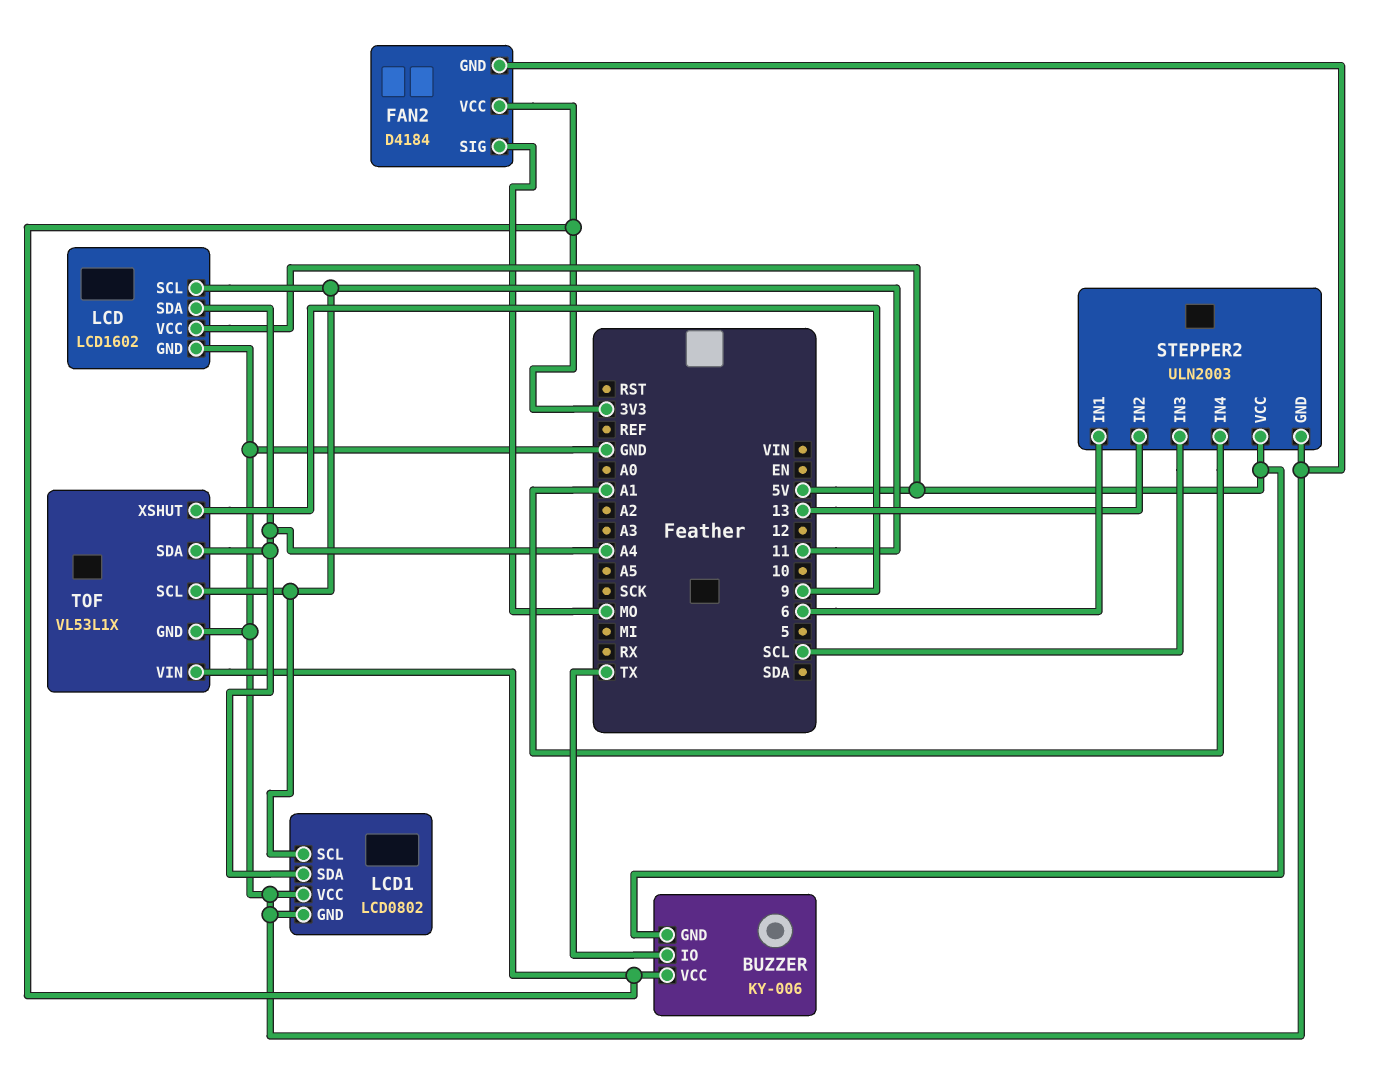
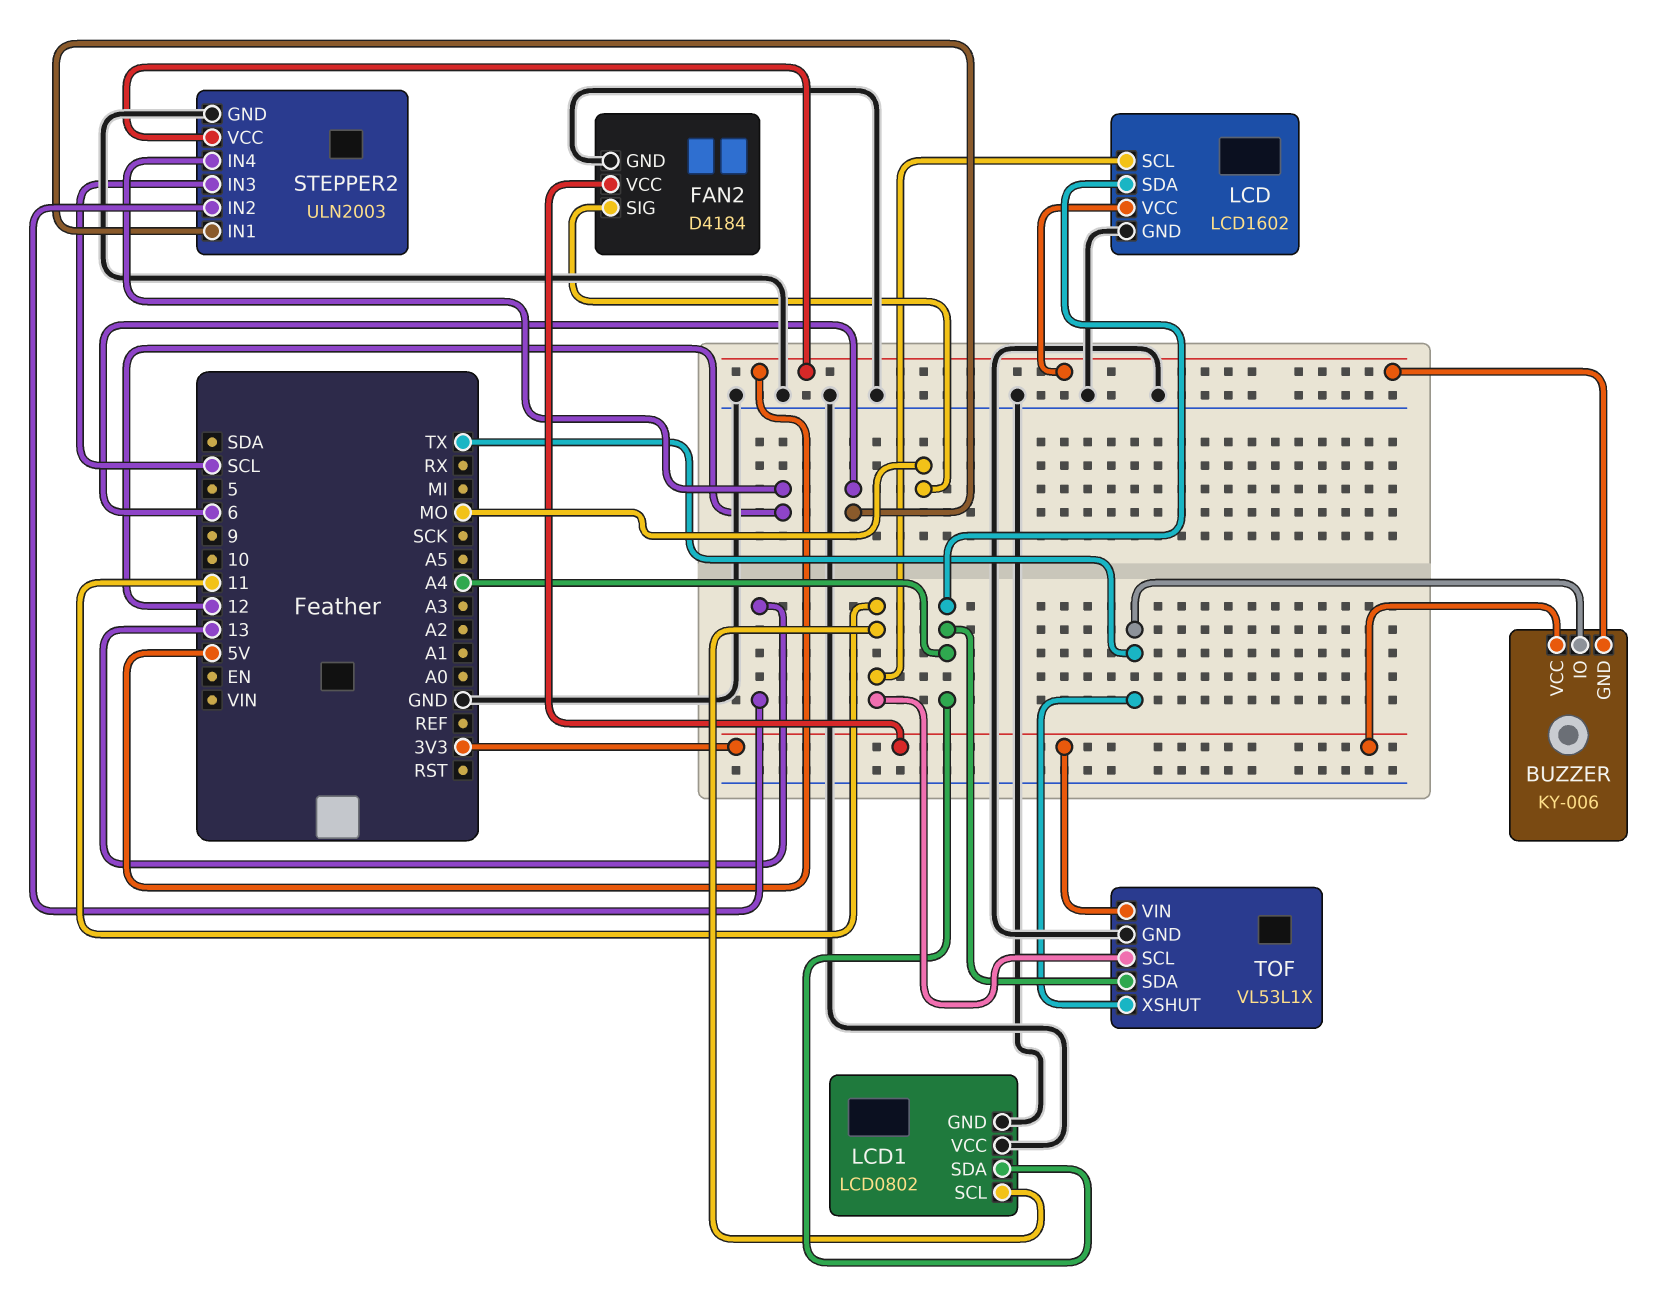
STEPPER2 pin IN4: A1 -> 12
TOF pin XSHUT: 9 -> TX

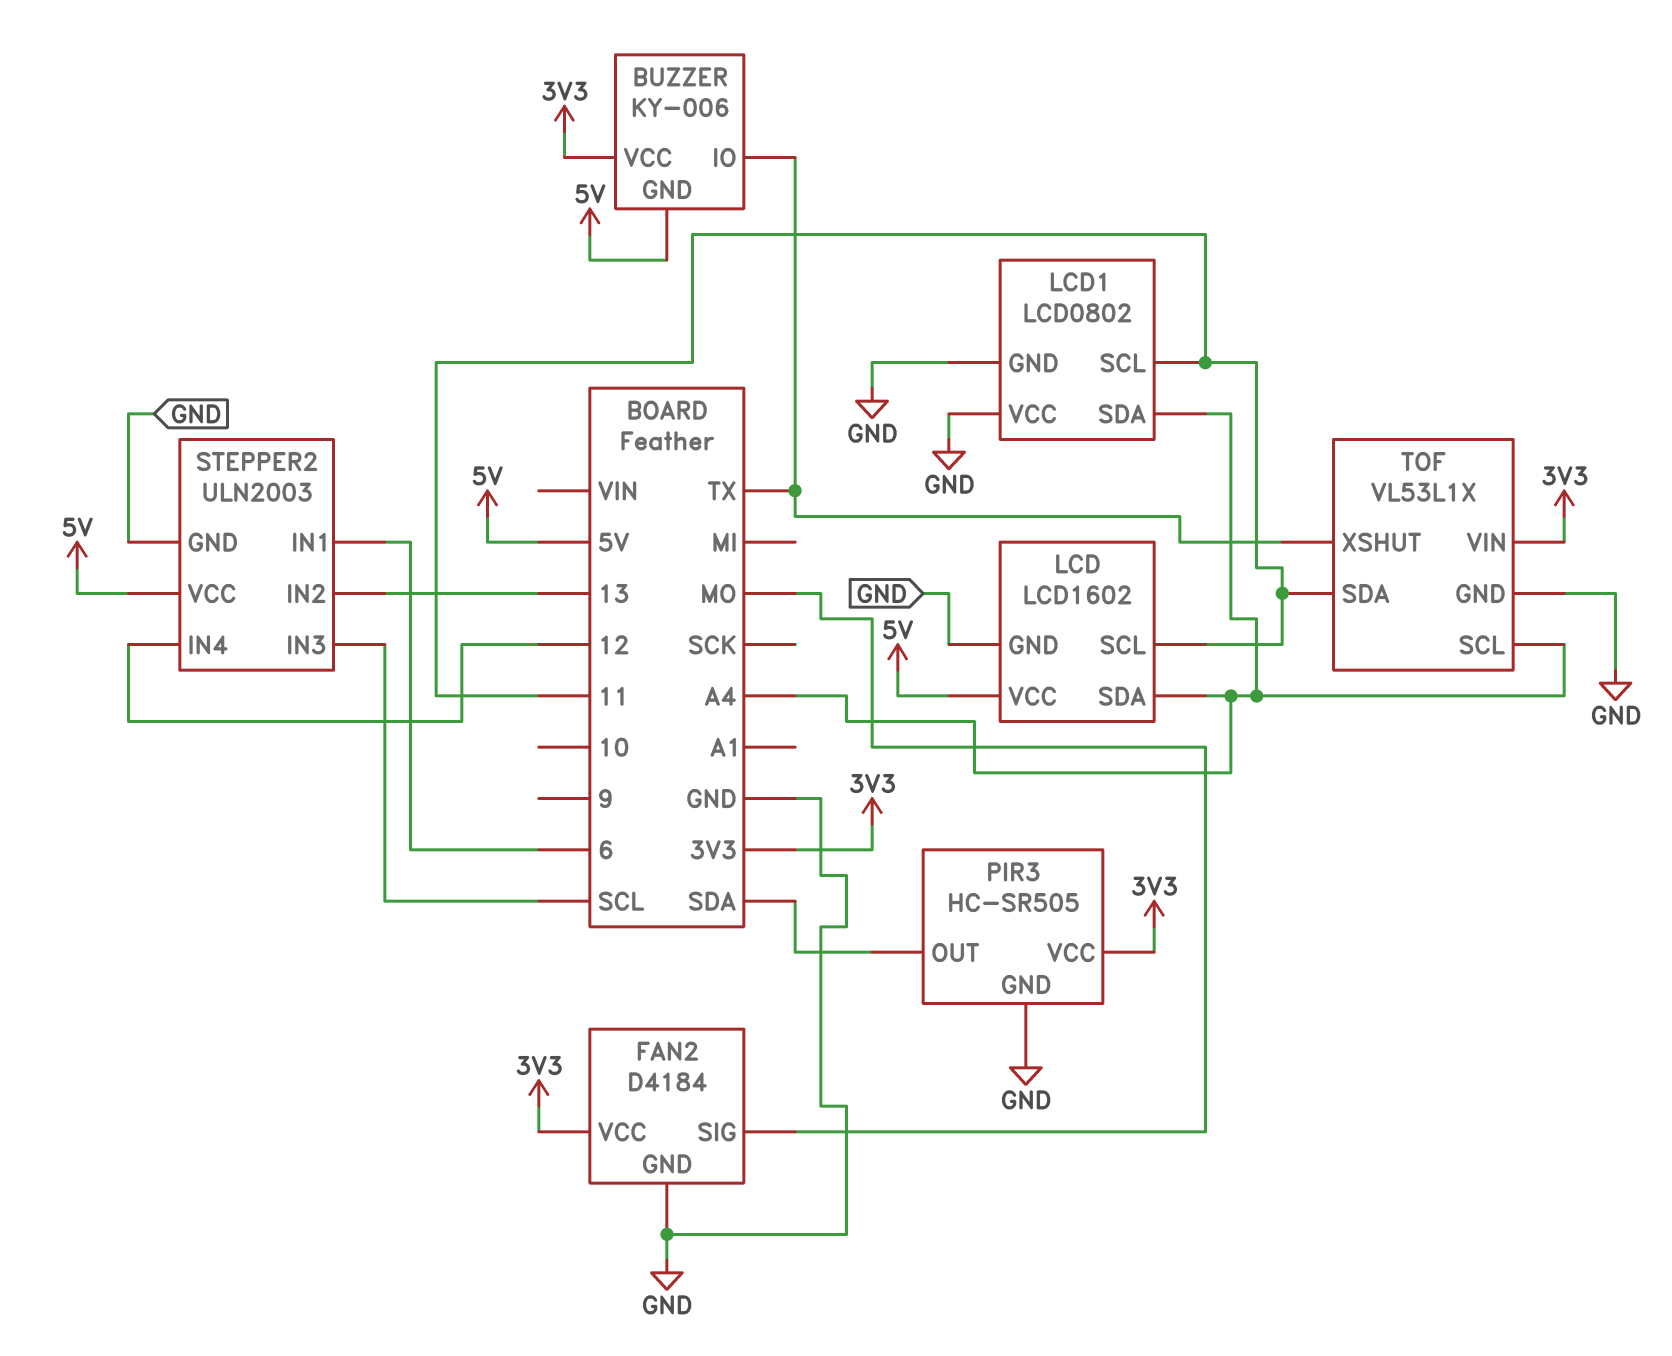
PIR3: none -> HC-SR505
PIR3 pin GND: none -> GND
PIR3 pin OUT: none -> SDA
PIR3 pin VCC: none -> 3V3
TOF pin SCL: 11 -> A4
TOF pin SDA: A4 -> 11

